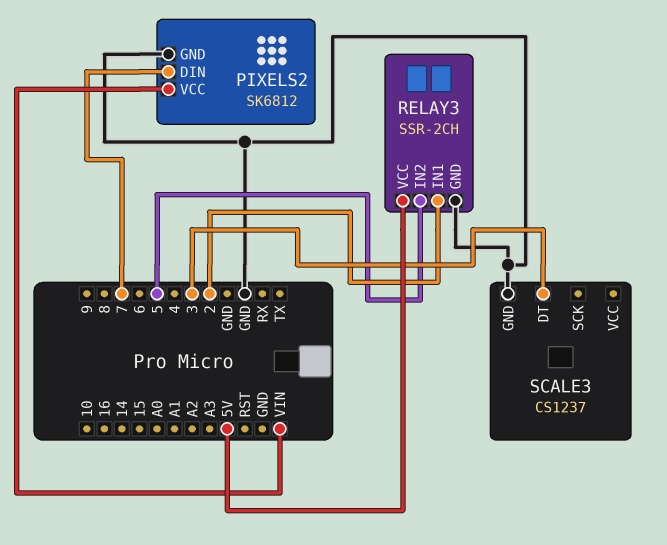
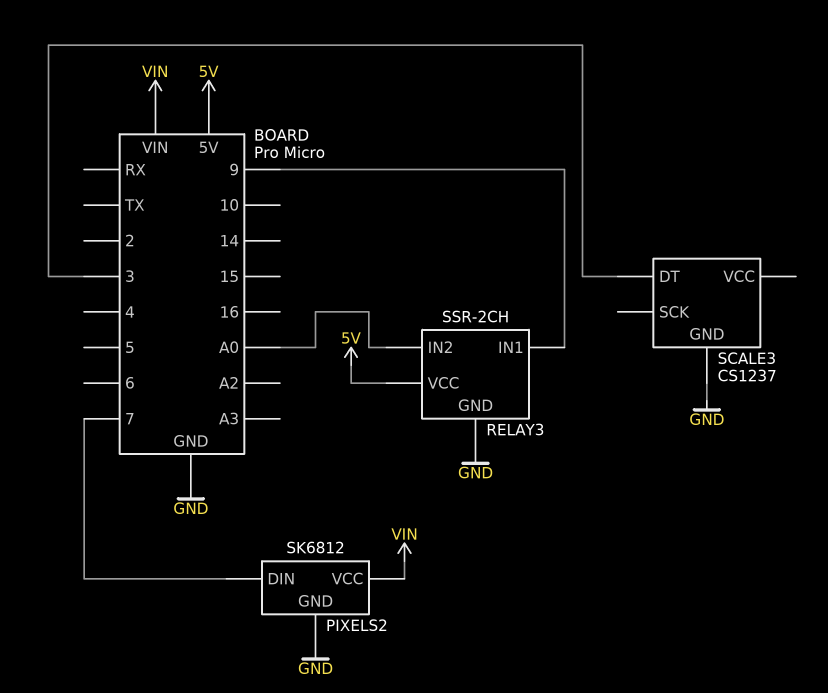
RELAY3 pin IN1: 2 -> 9
RELAY3 pin IN2: 5 -> A0

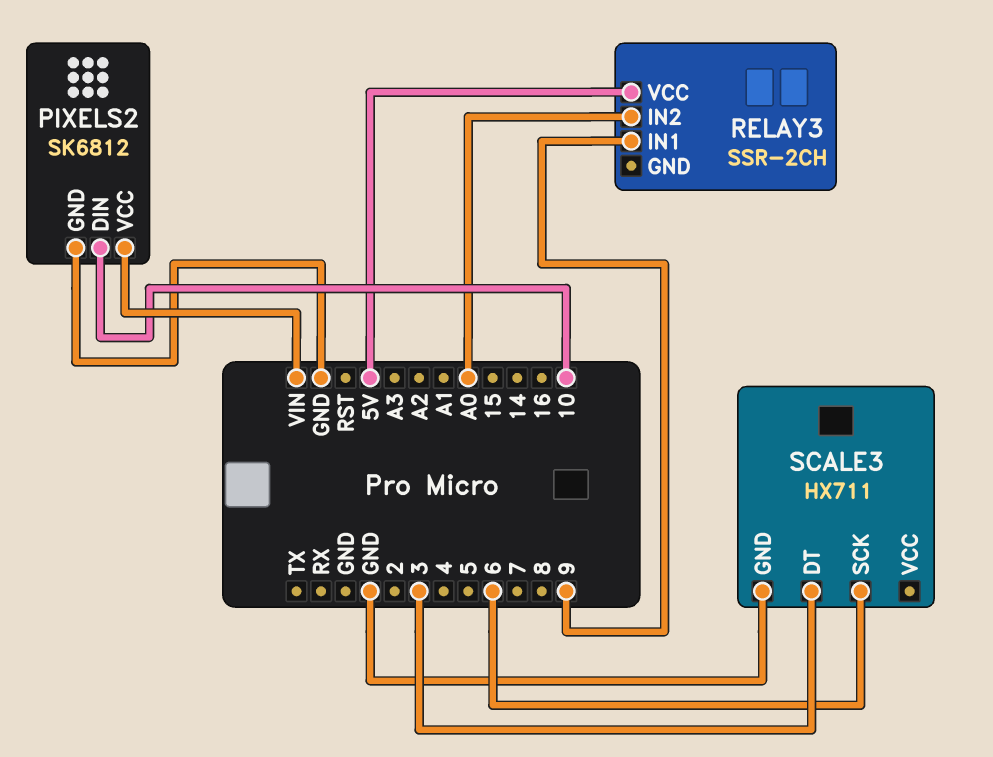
PIXELS2 pin DIN: 7 -> 10
RELAY3 pin GND: GND -> none
SCALE3: CS1237 -> HX711
SCALE3 pin SCK: none -> 6

